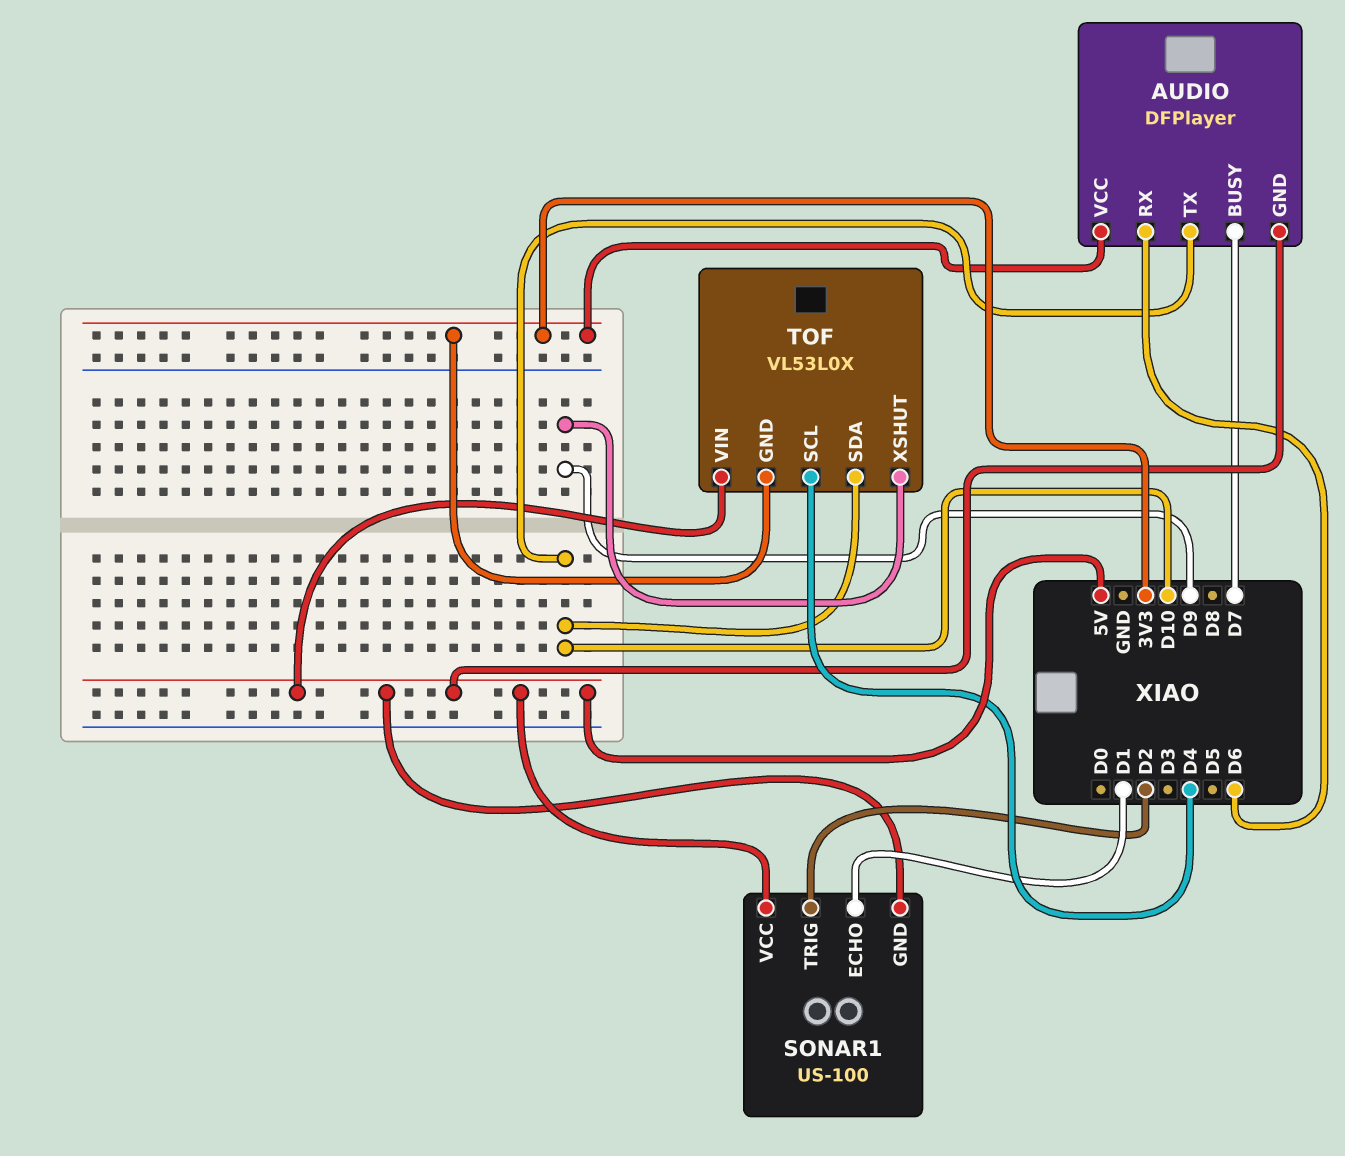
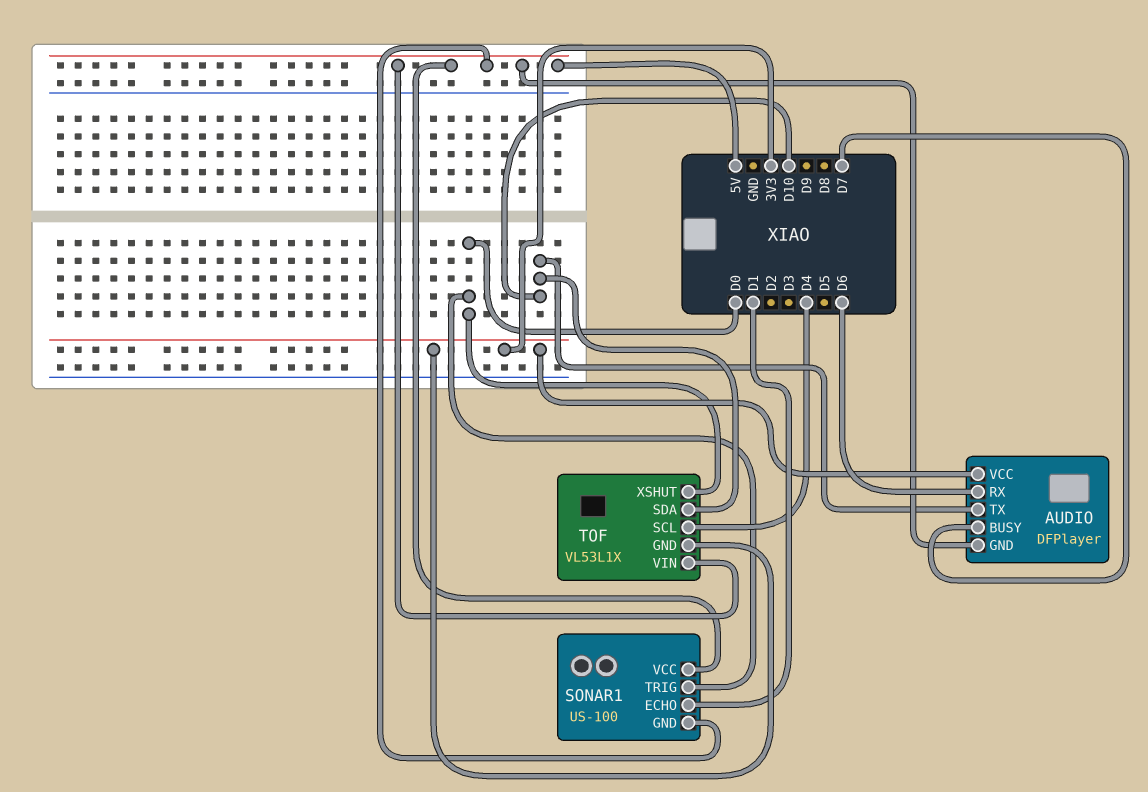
SONAR1 pin TRIG: D2 -> D0
TOF: VL53L0X -> VL53L1X
TOF pin XSHUT: D9 -> D0

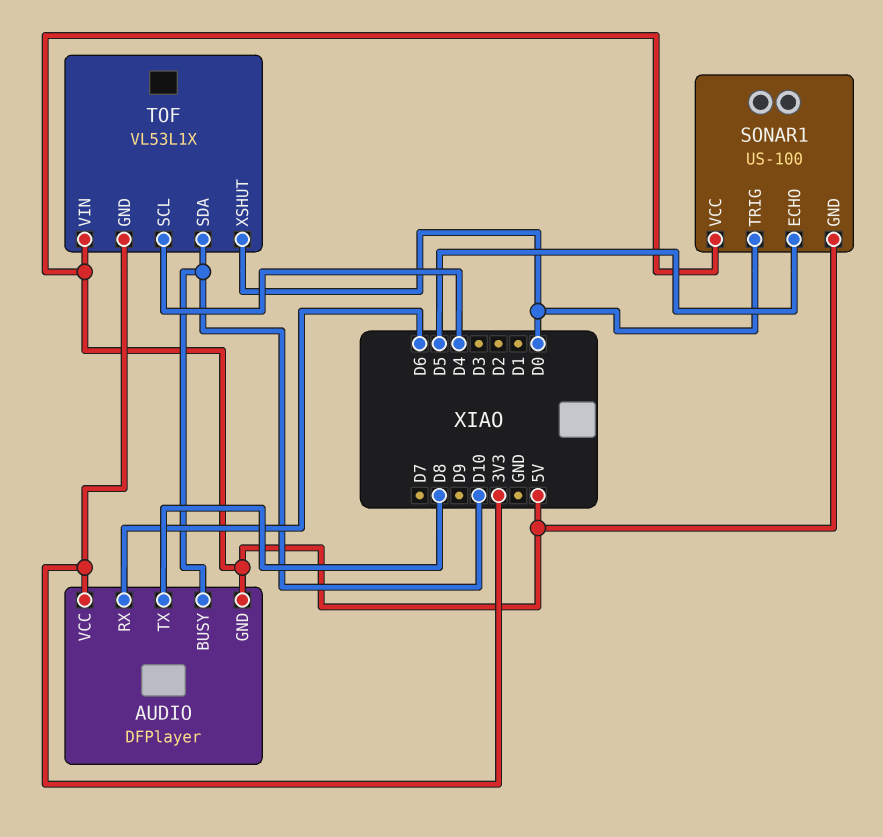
AUDIO pin BUSY: D7 -> D10
AUDIO pin TX: D10 -> D8
SONAR1 pin ECHO: D1 -> D5

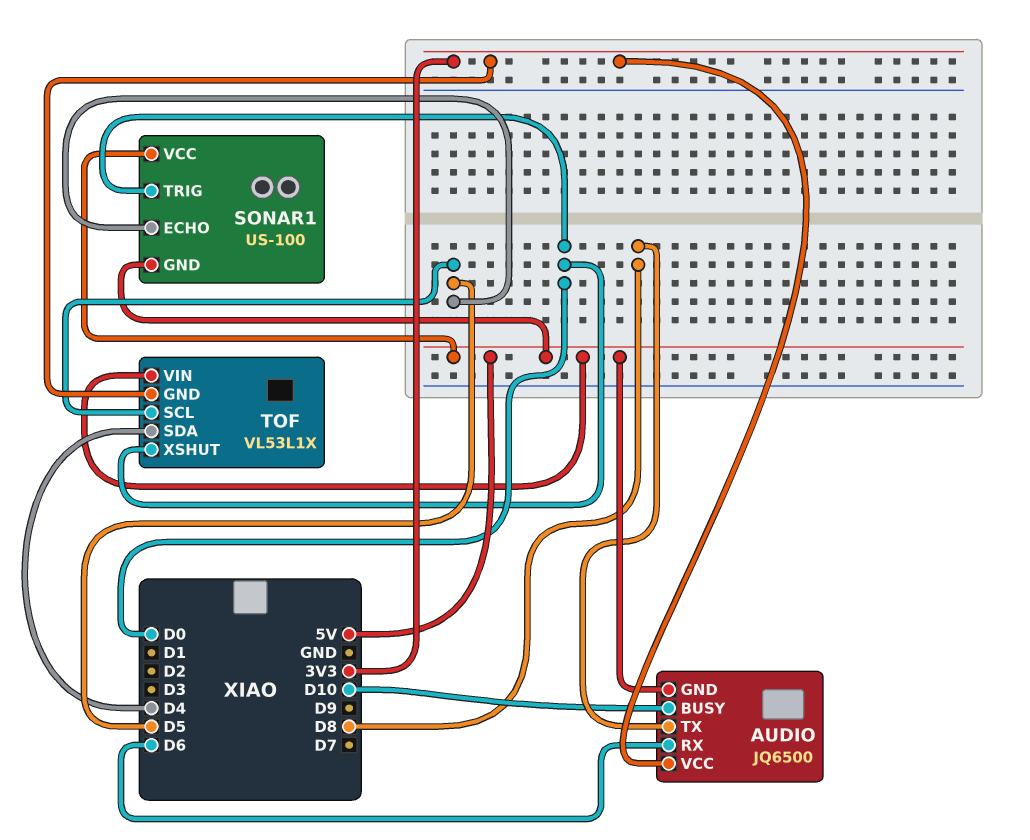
AUDIO: DFPlayer -> JQ6500
TOF pin SCL: D4 -> D5
TOF pin SDA: D10 -> D4

